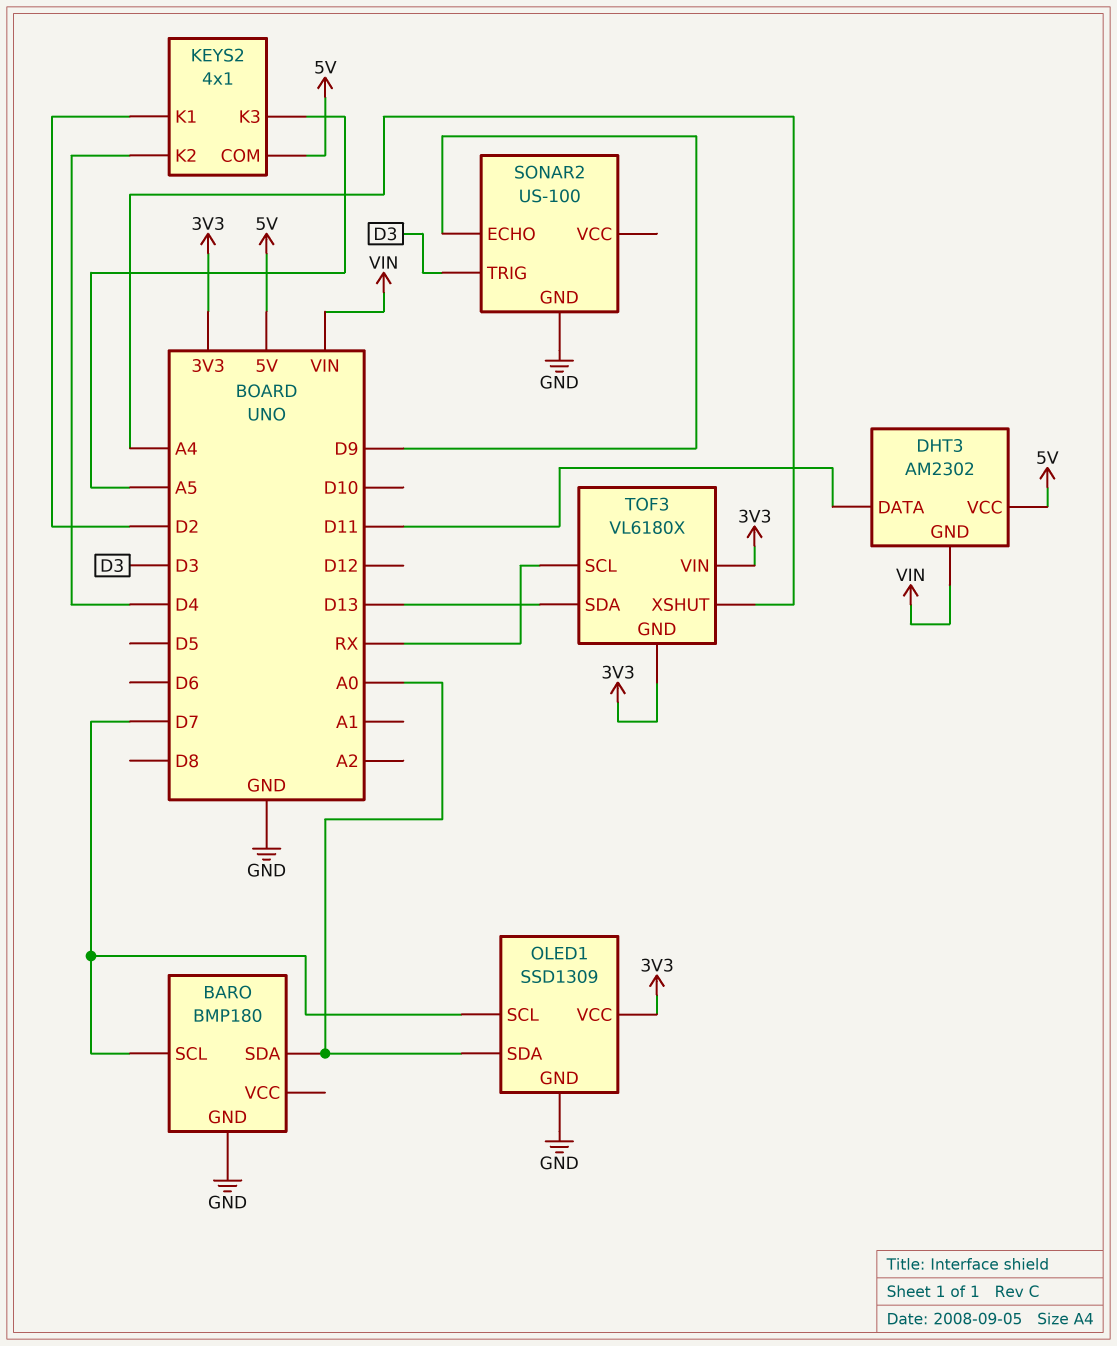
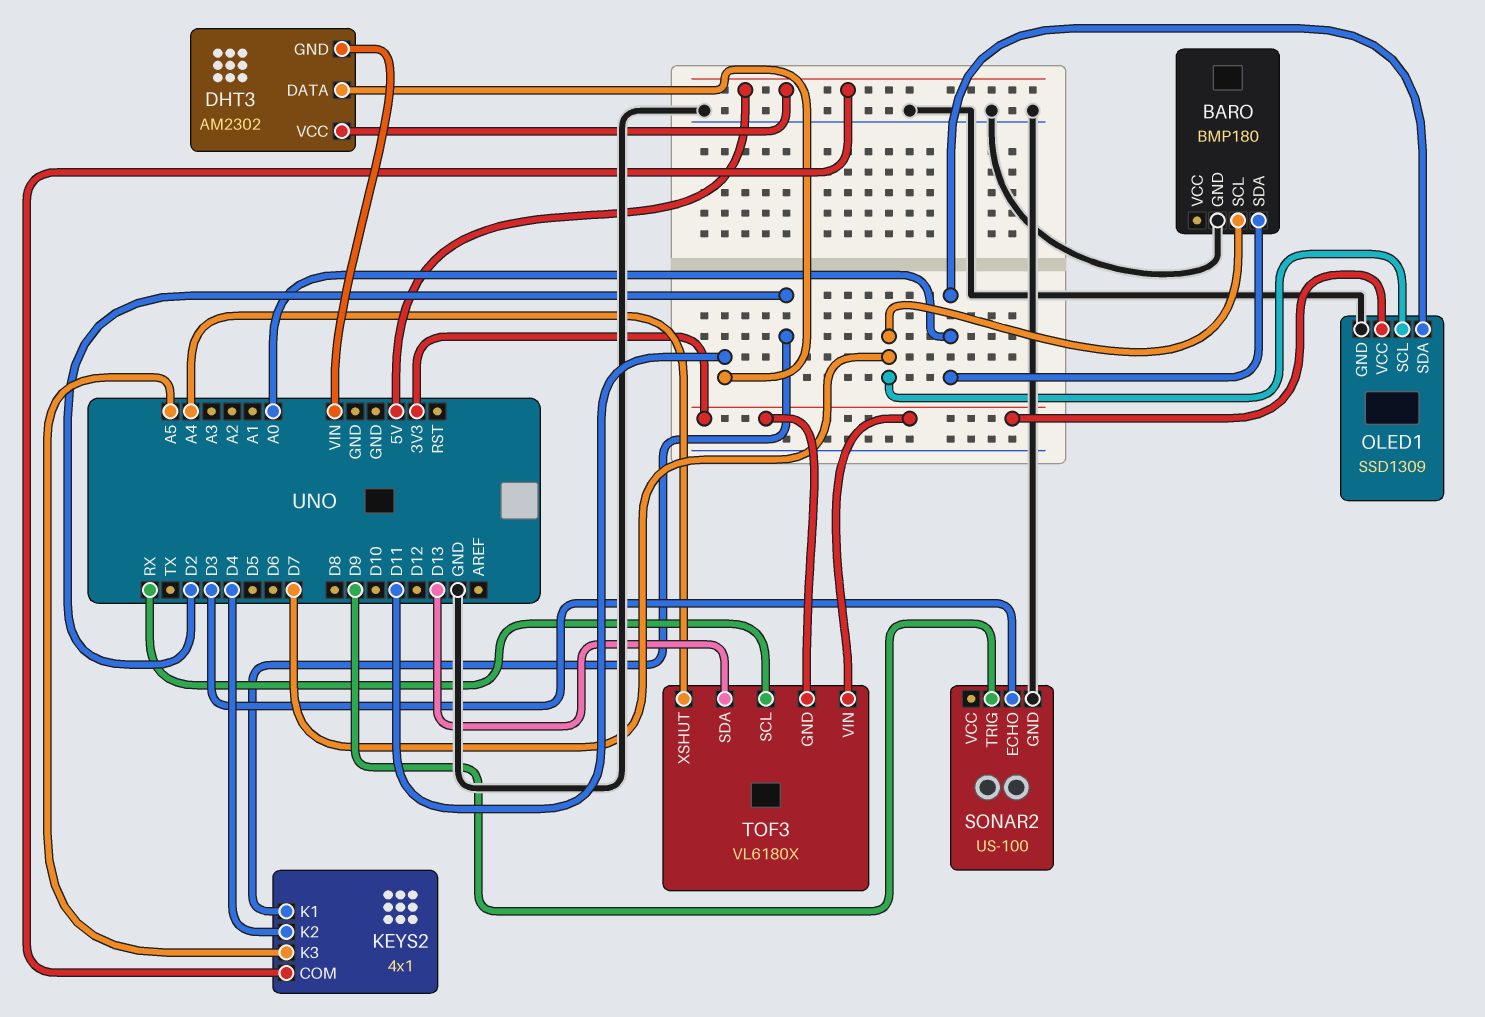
SONAR2 pin ECHO: D9 -> D3
SONAR2 pin TRIG: D3 -> D9

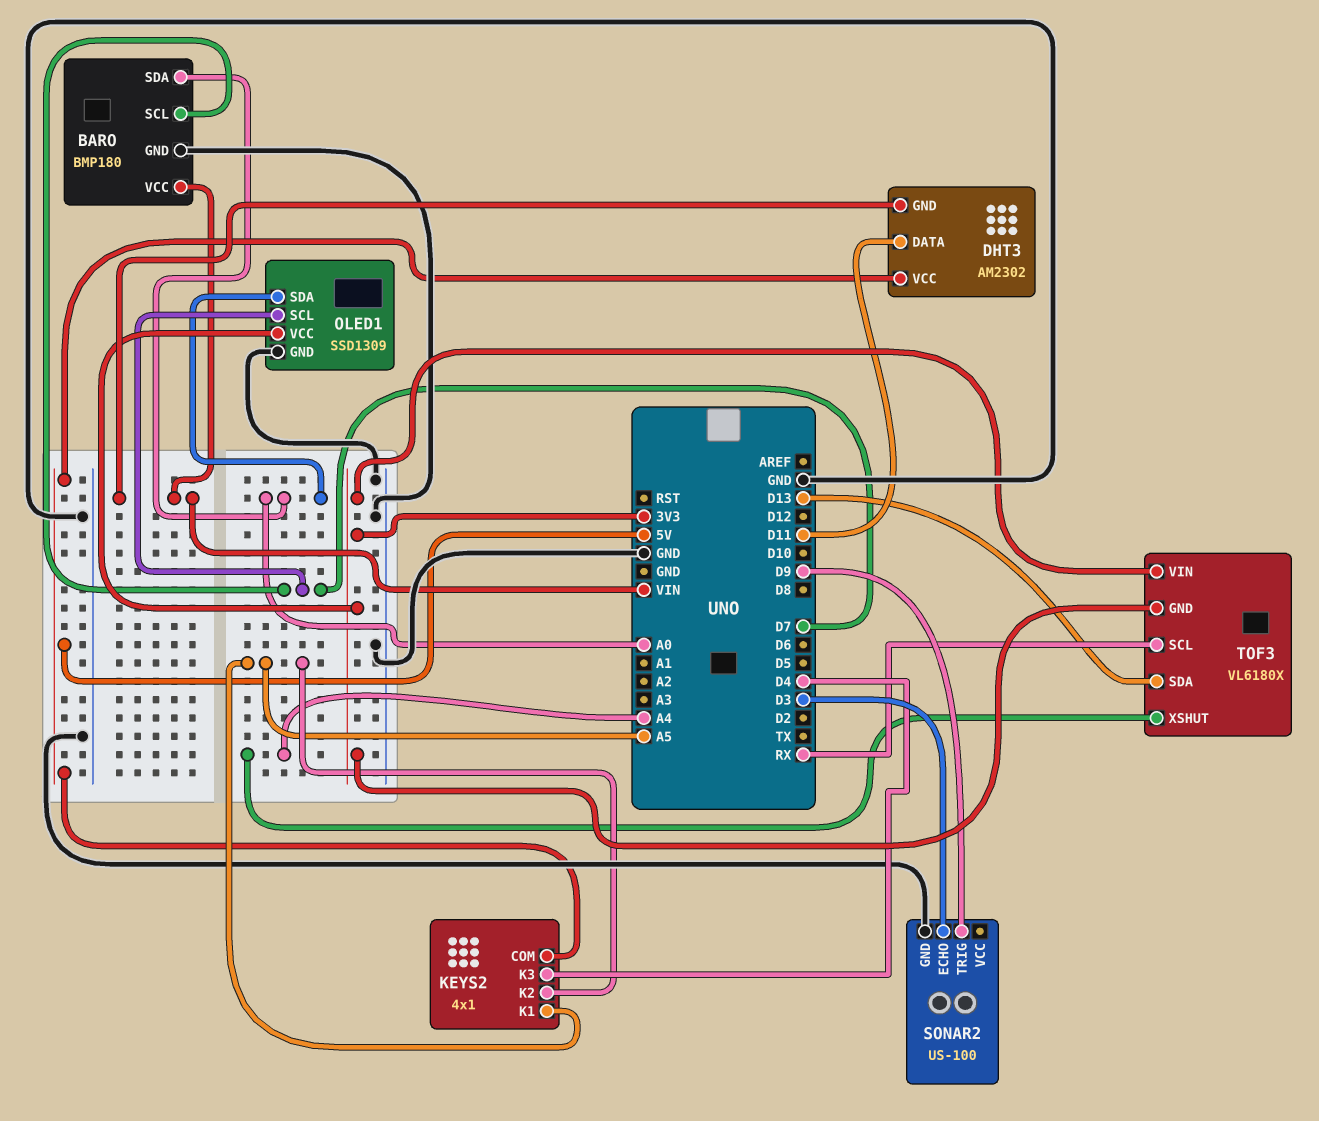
BARO pin VCC: none -> VIN
KEYS2 pin K1: D2 -> A5
KEYS2 pin K2: D4 -> A5
KEYS2 pin K3: A5 -> D4

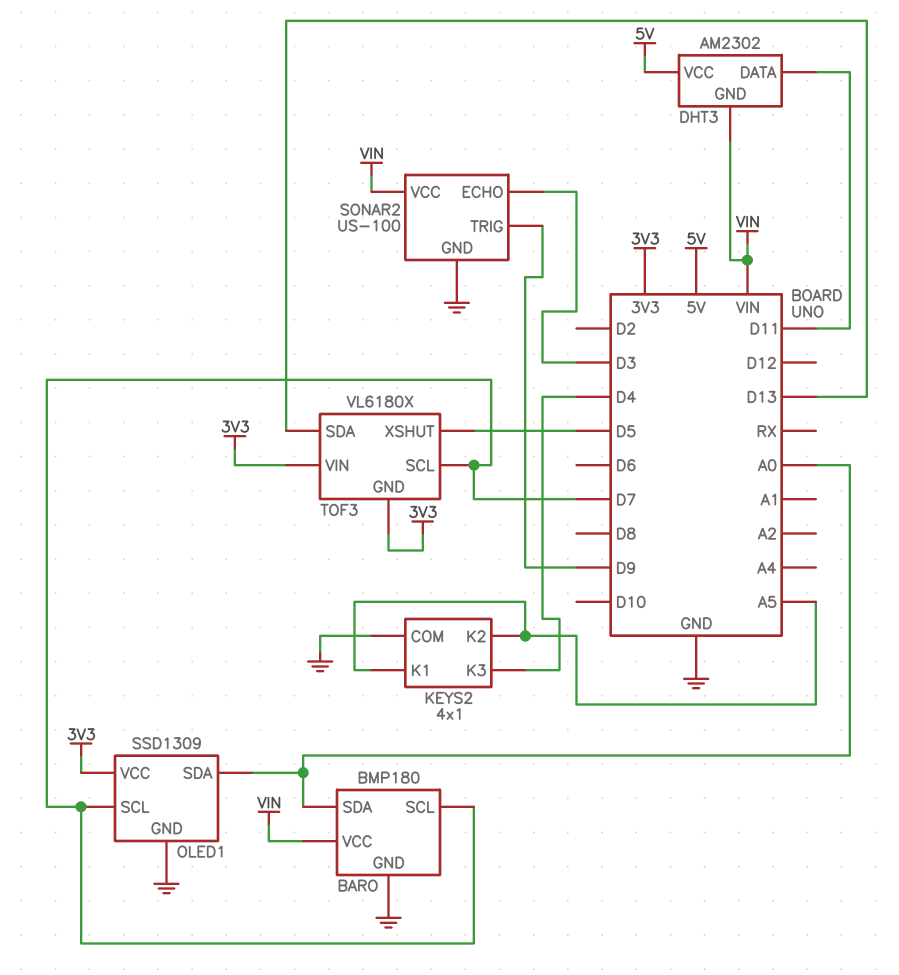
KEYS2 pin COM: 5V -> GND
SONAR2 pin VCC: none -> VIN
TOF3 pin SCL: RX -> D7
TOF3 pin XSHUT: A4 -> D5

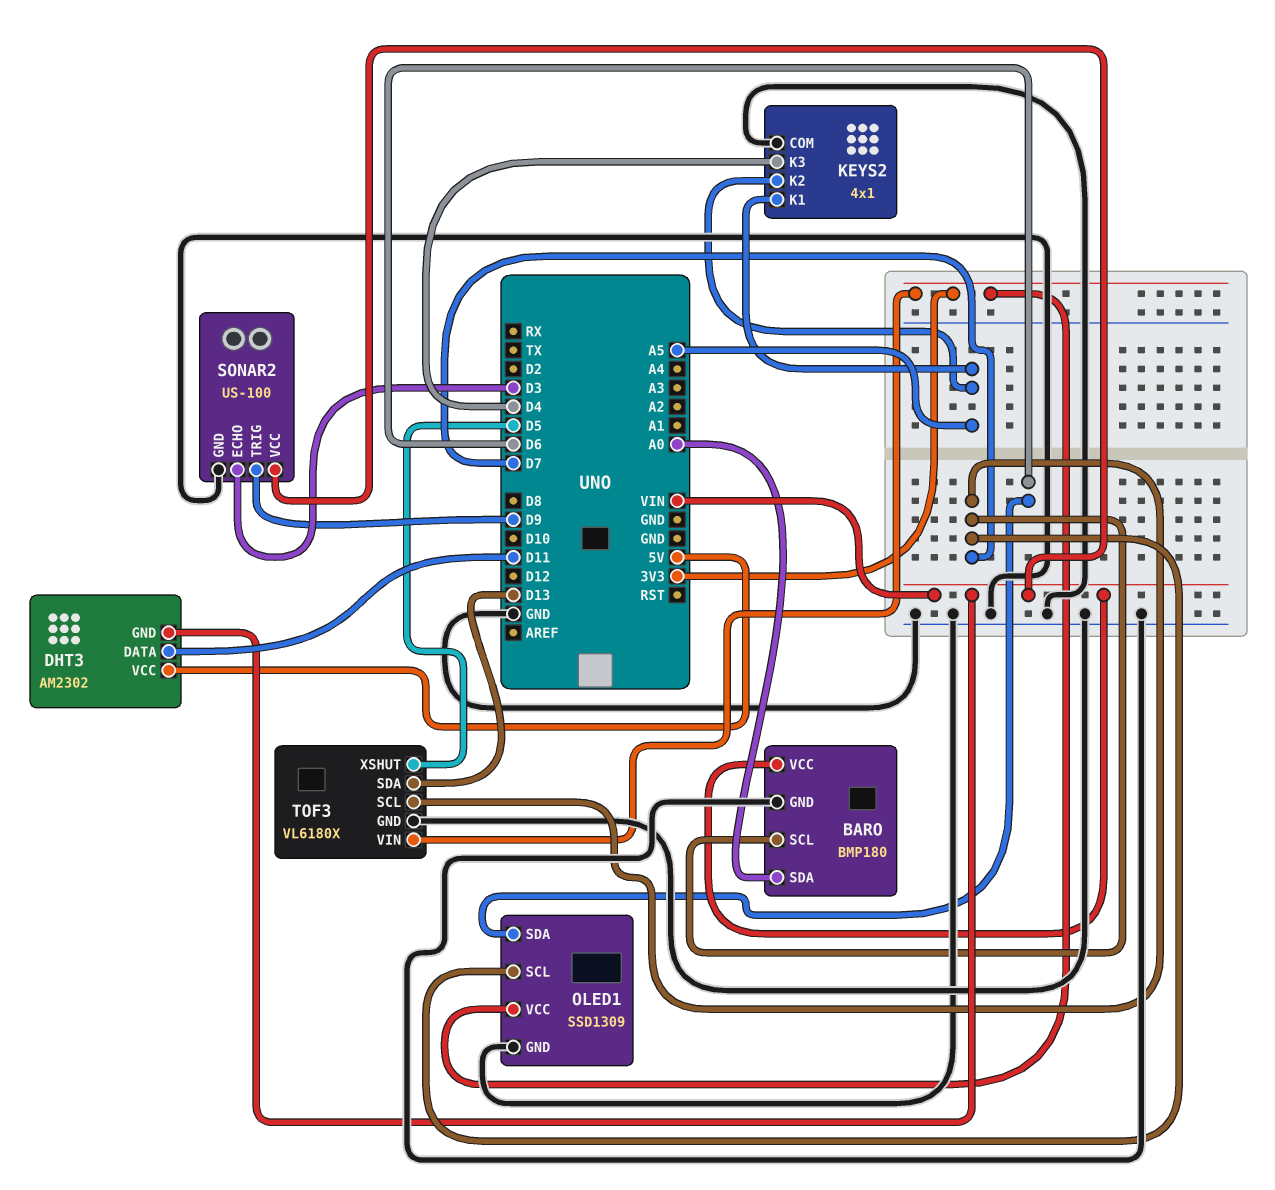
OLED1 pin SDA: A0 -> D6
TOF3 pin GND: 3V3 -> GND

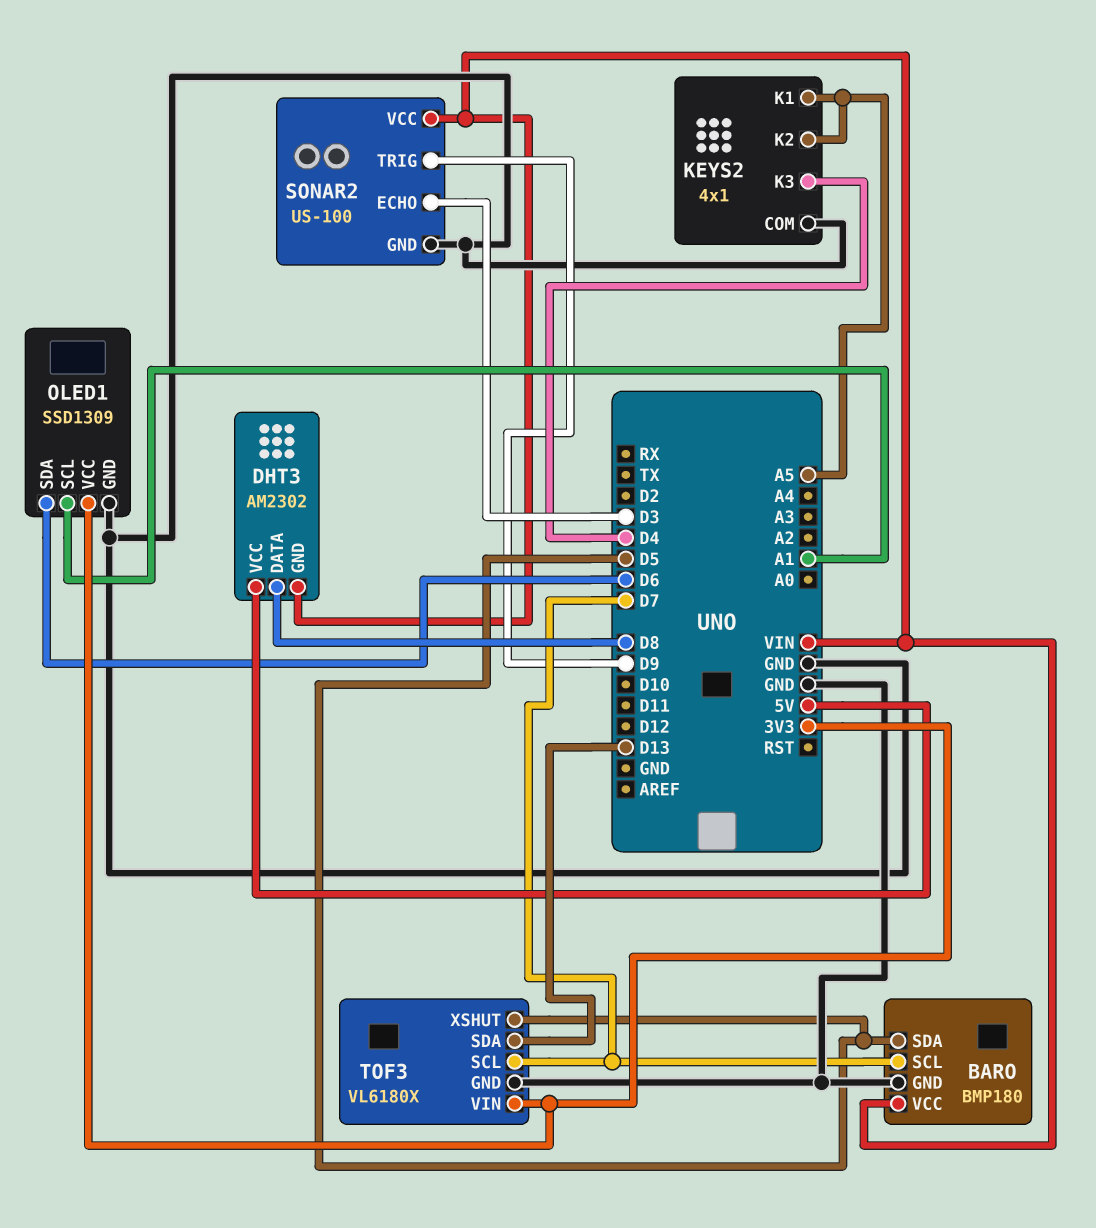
BARO pin SDA: A0 -> D5
DHT3 pin DATA: D11 -> D8
OLED1 pin SCL: D7 -> A1

